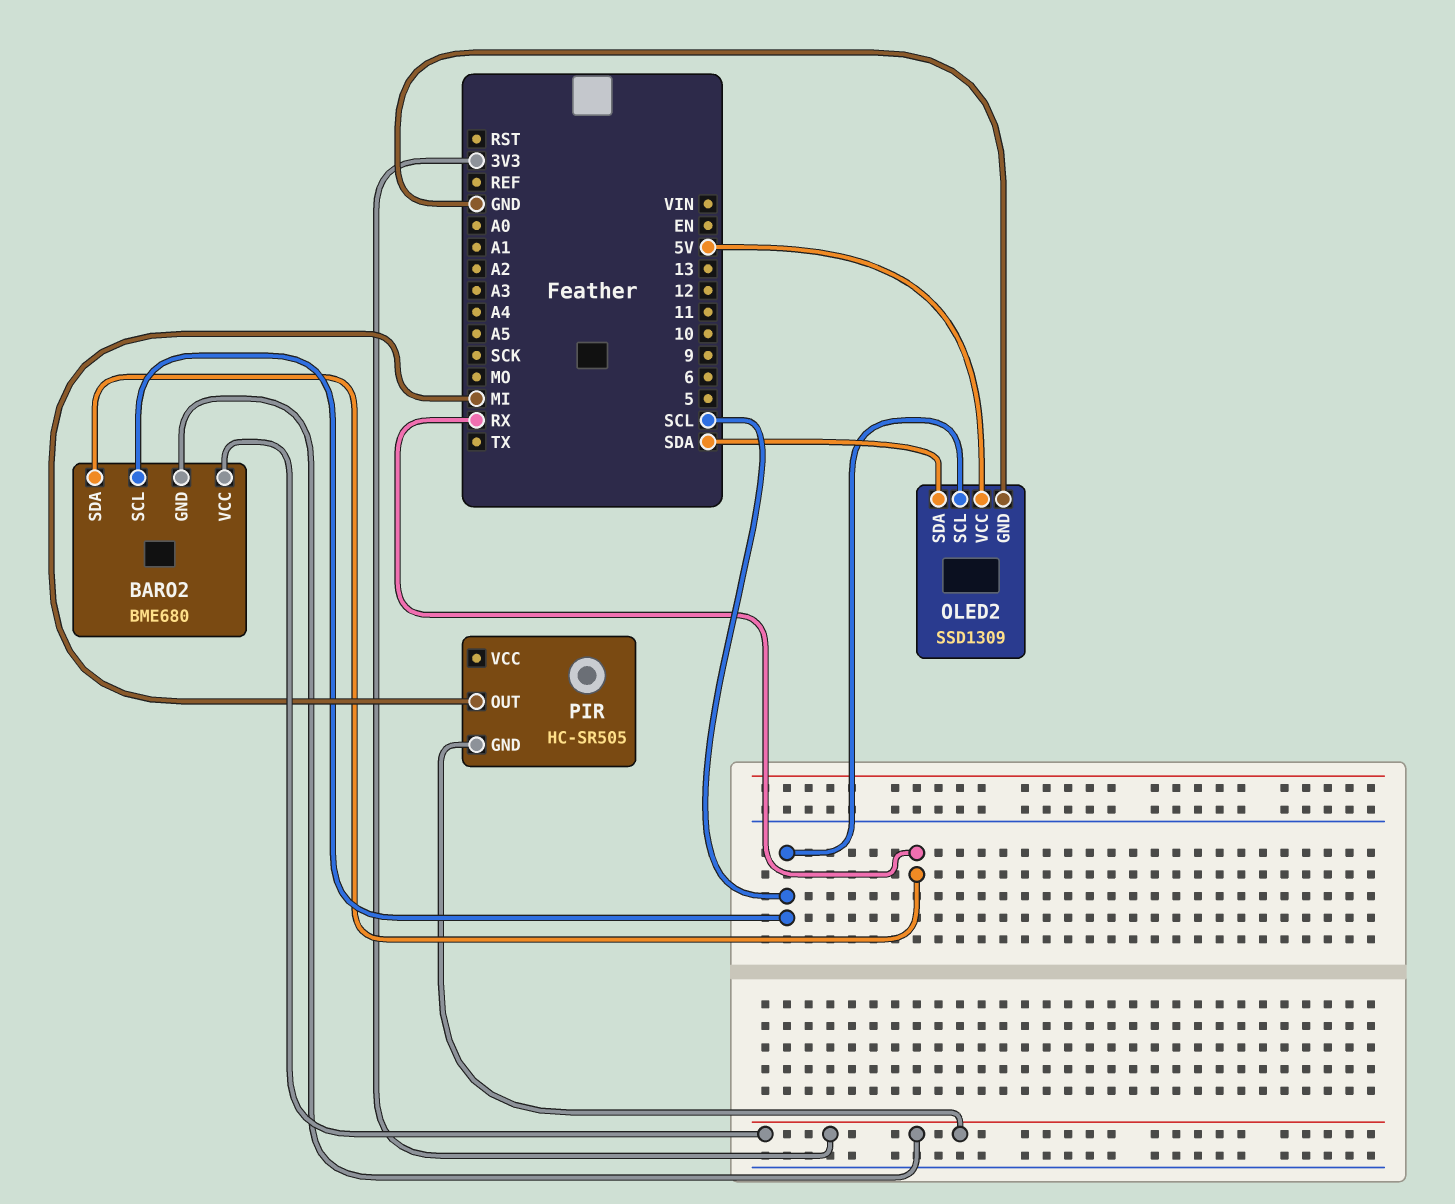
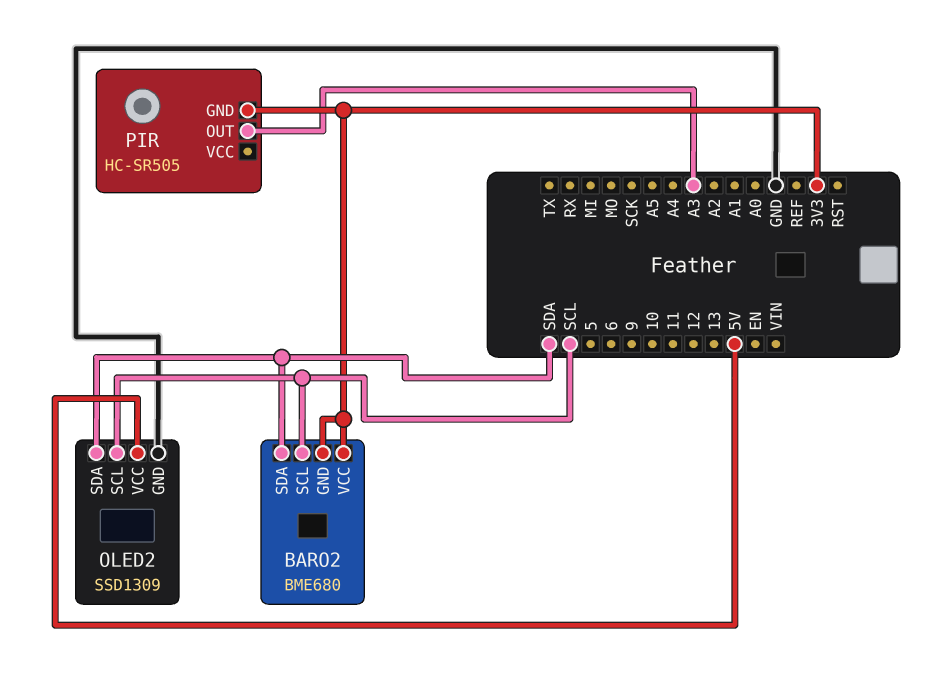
BARO2 pin SDA: RX -> SDA
PIR pin OUT: MI -> A3

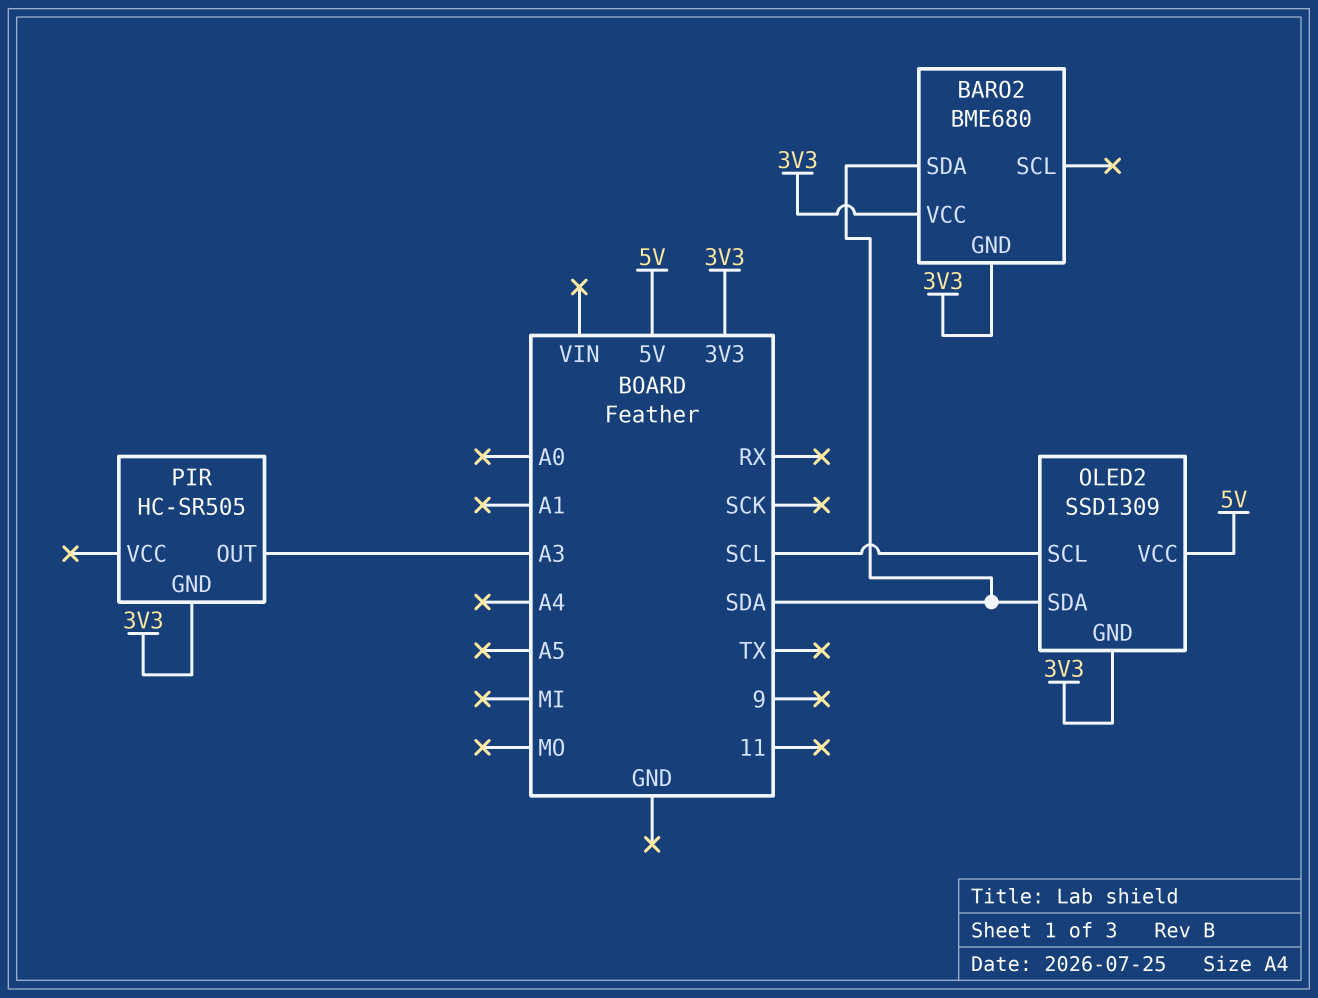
BARO2 pin SCL: SCL -> none
OLED2 pin GND: GND -> 3V3

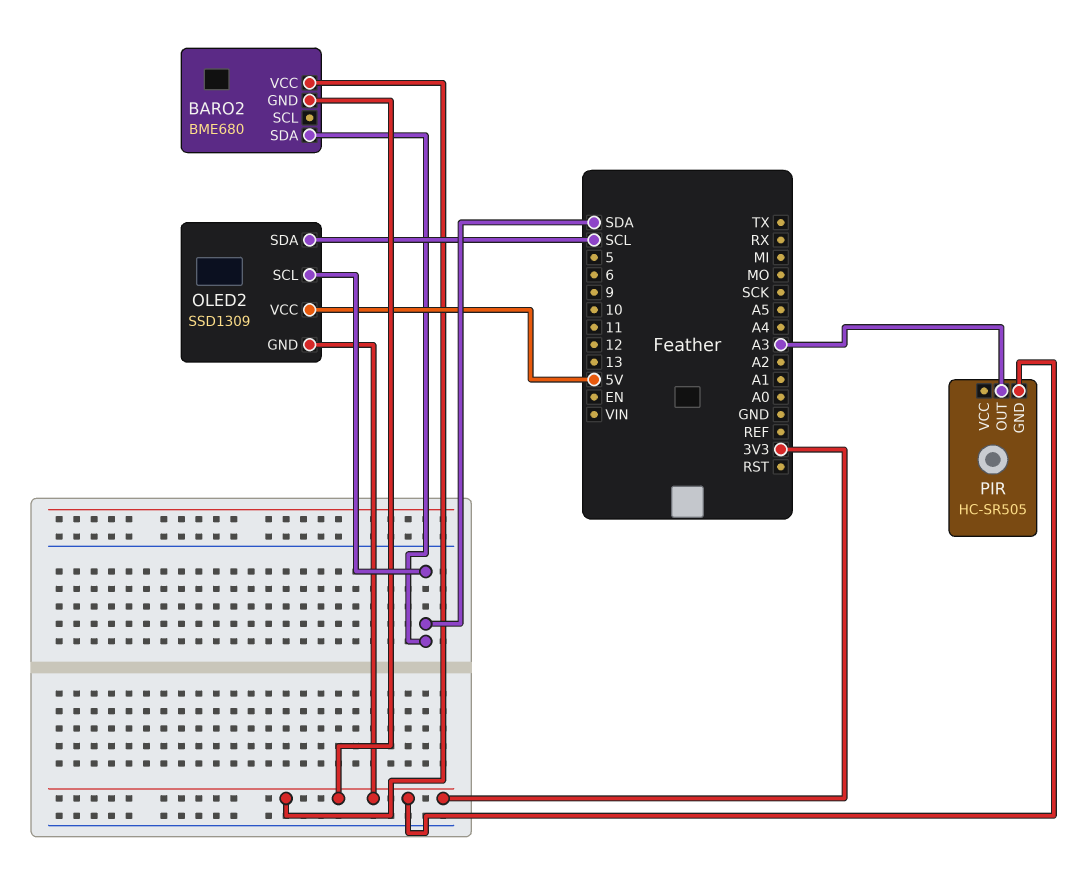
OLED2 pin SCL: SCL -> SDA
OLED2 pin SDA: SDA -> SCL

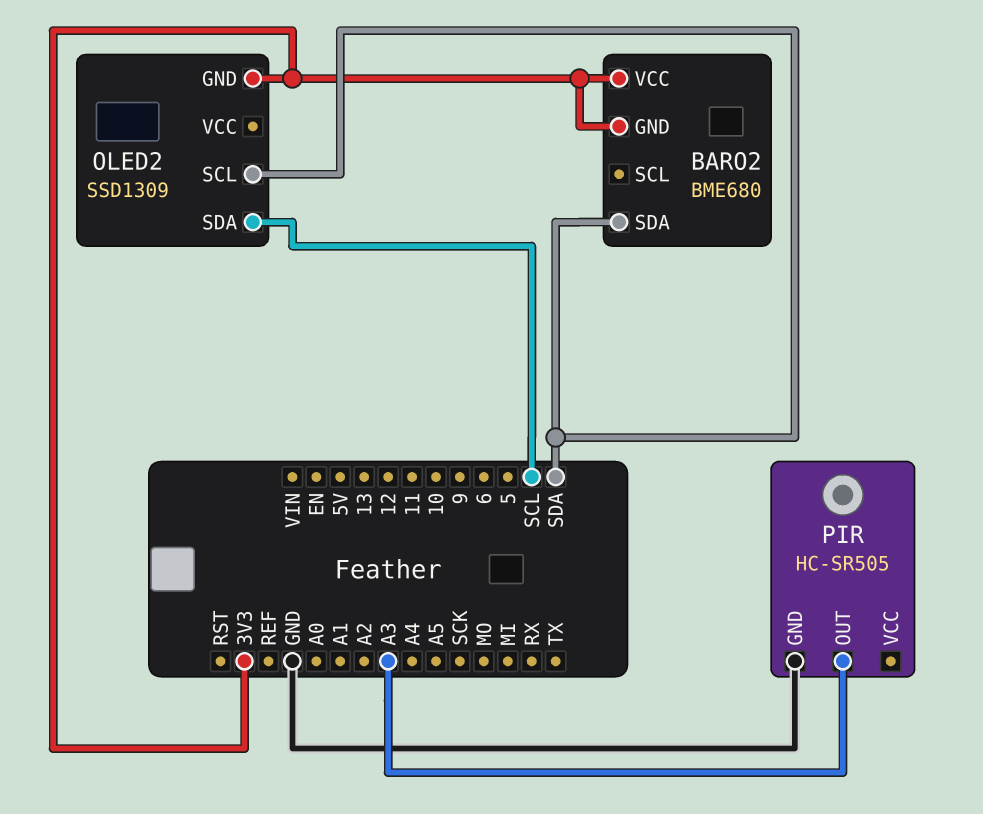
OLED2 pin VCC: 5V -> none
PIR pin GND: 3V3 -> GND

